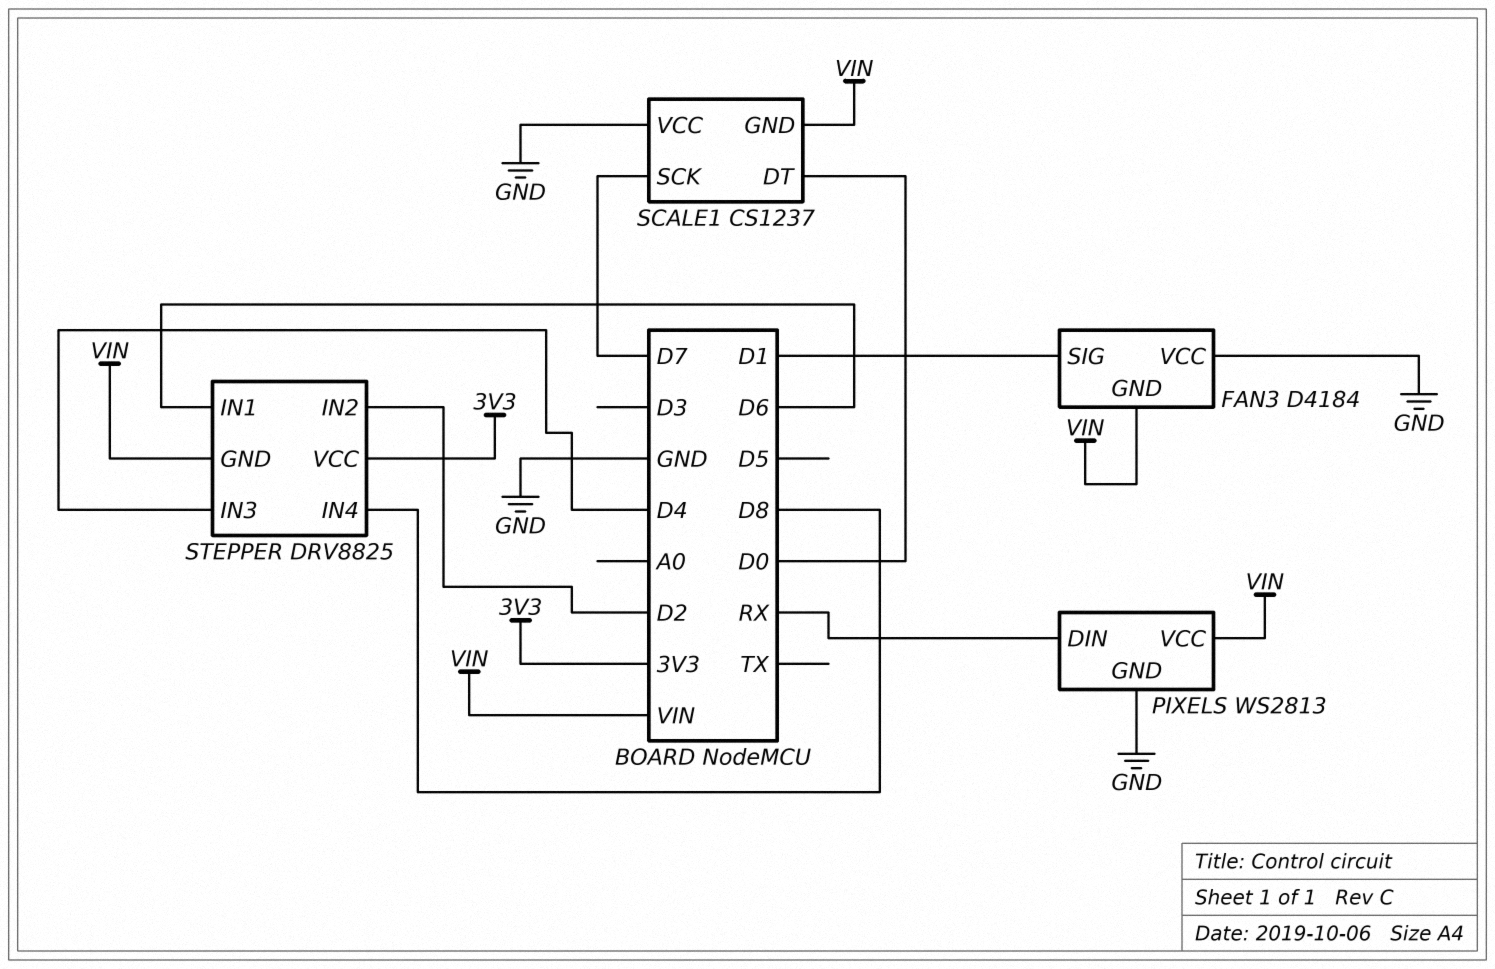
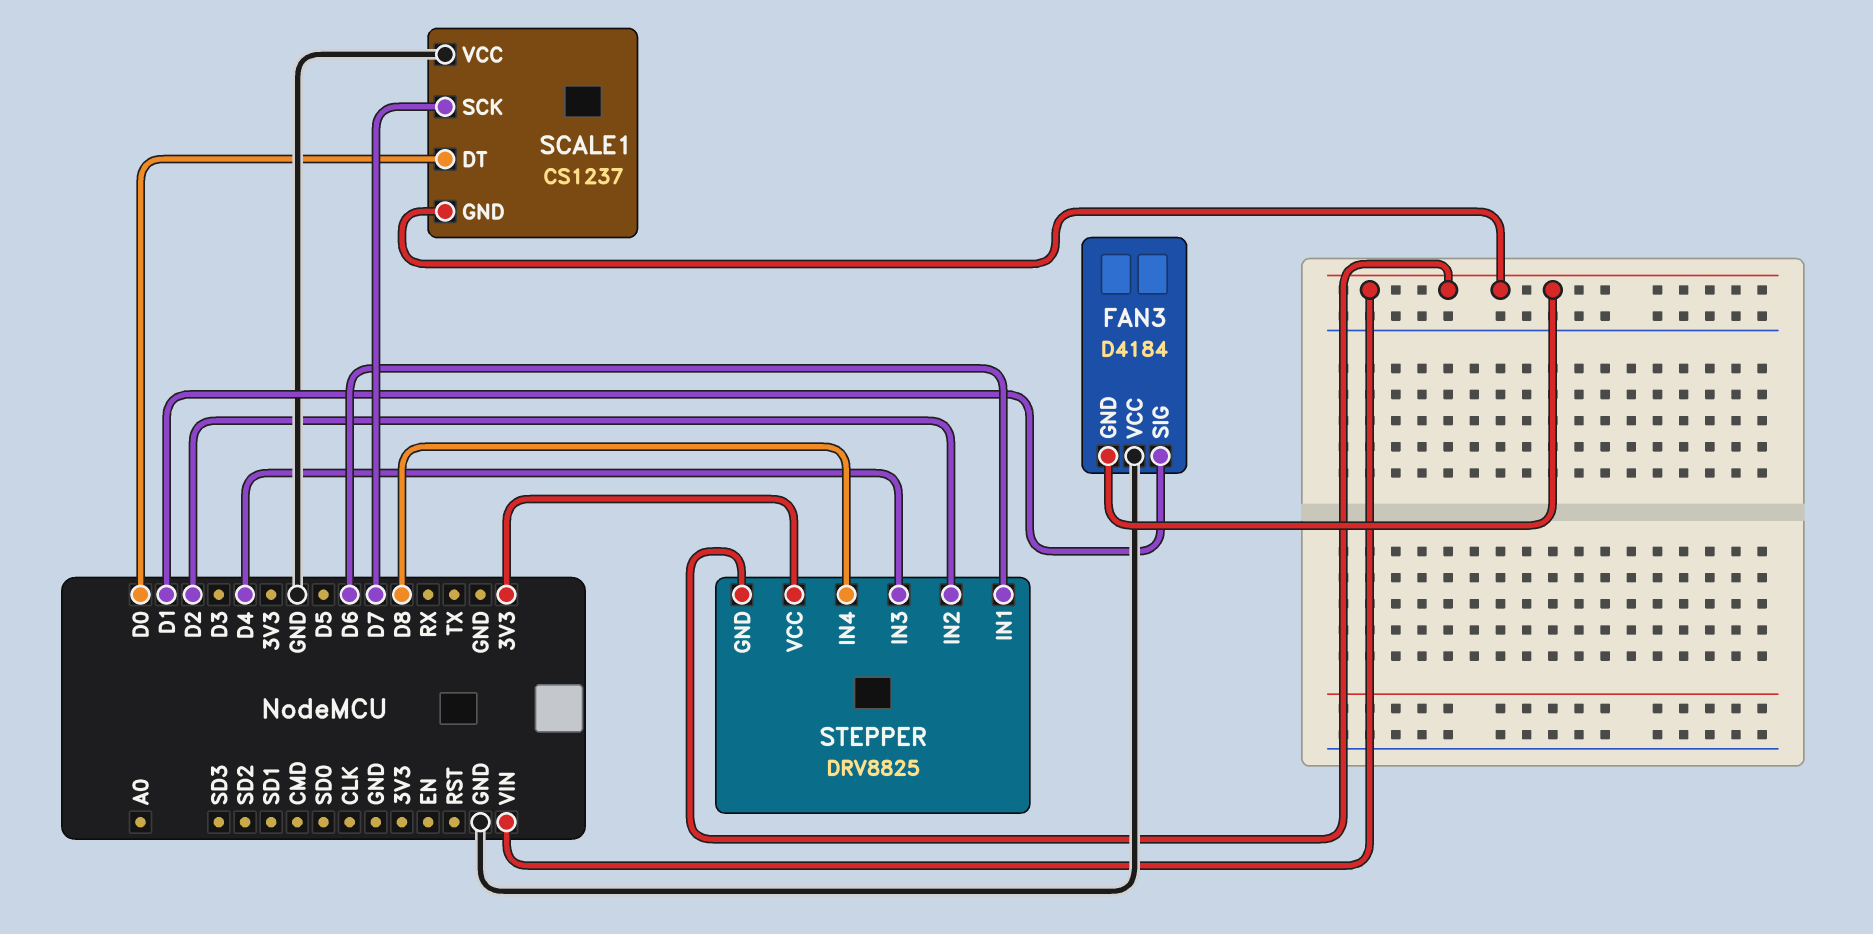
PIXELS: WS2813 -> none
PIXELS pin DIN: RX -> none
PIXELS pin GND: GND -> none
PIXELS pin VCC: VIN -> none

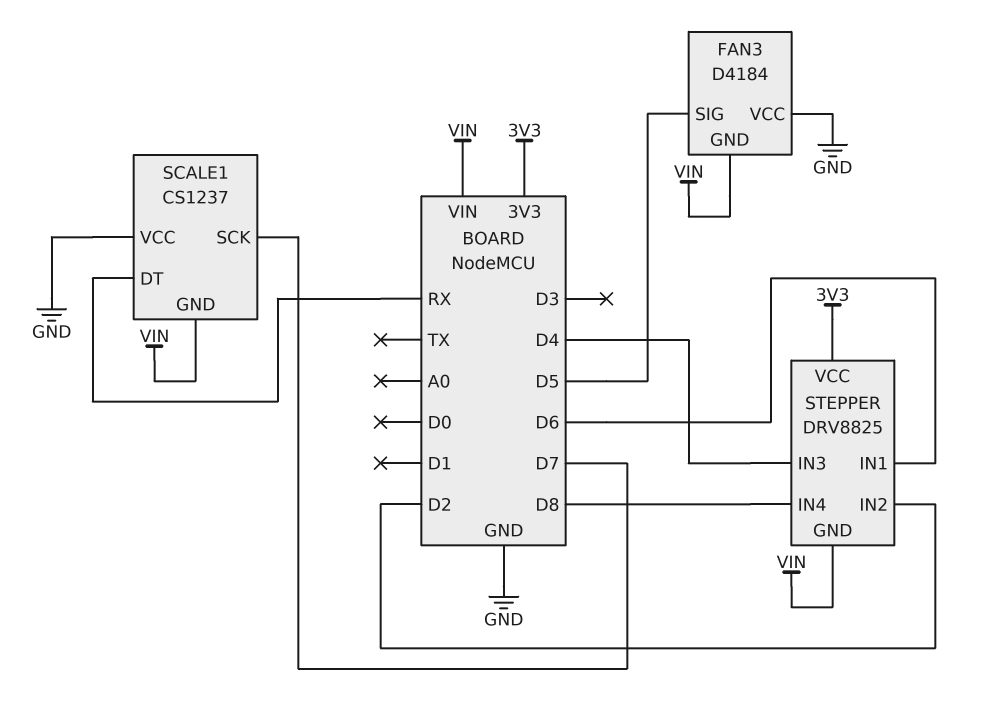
FAN3 pin SIG: D1 -> D5
SCALE1 pin DT: D0 -> RX

